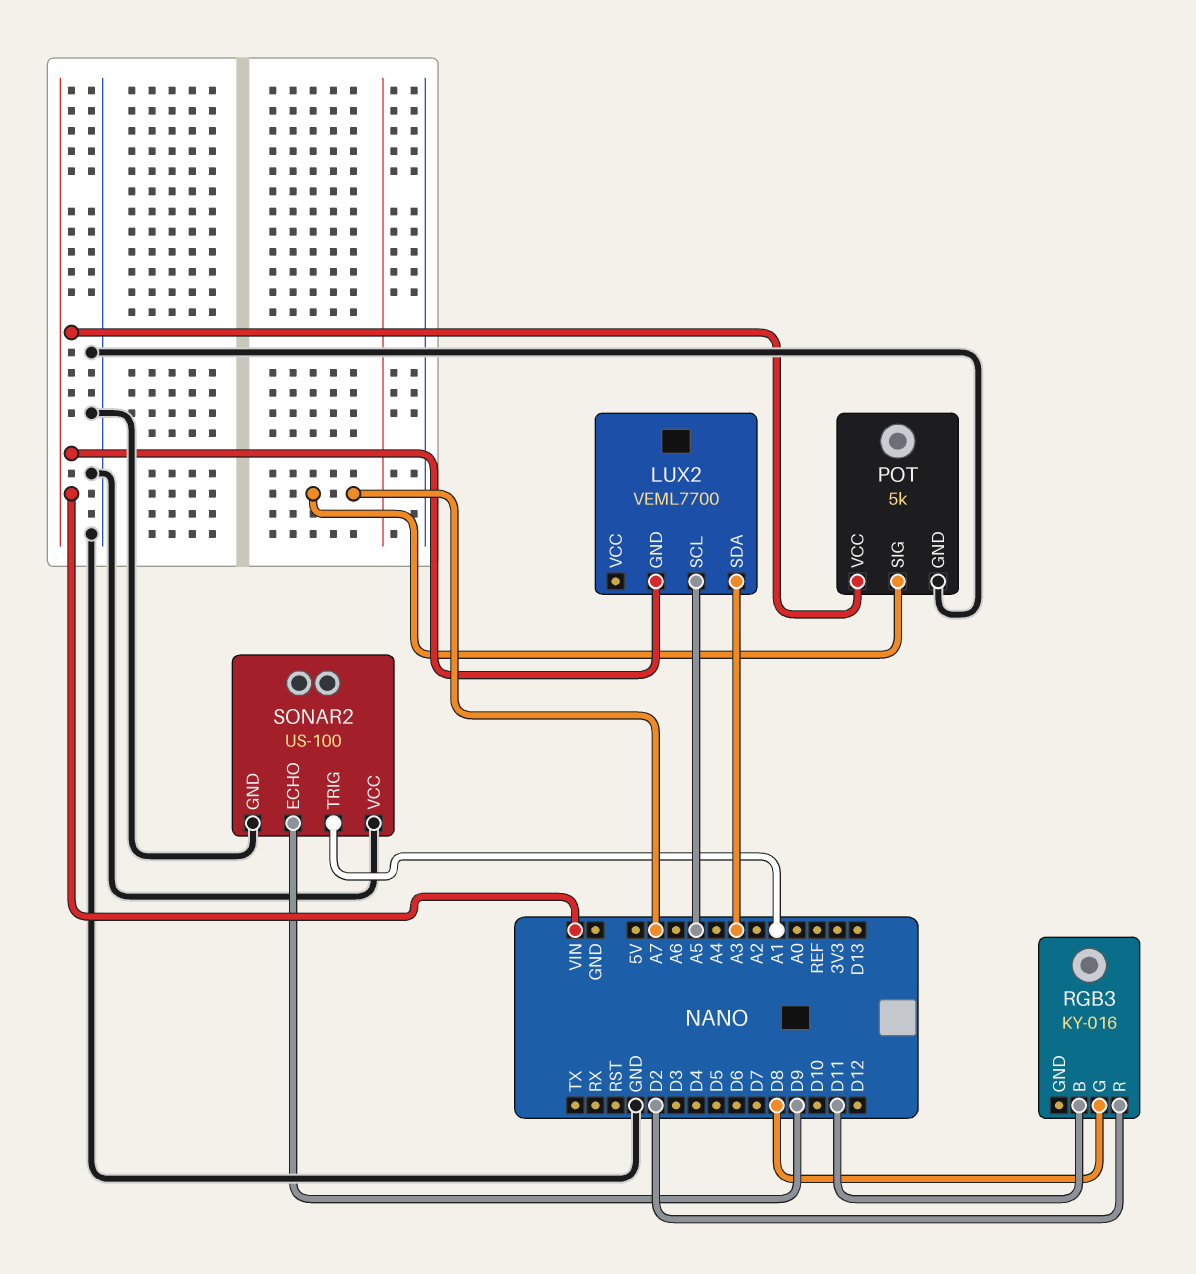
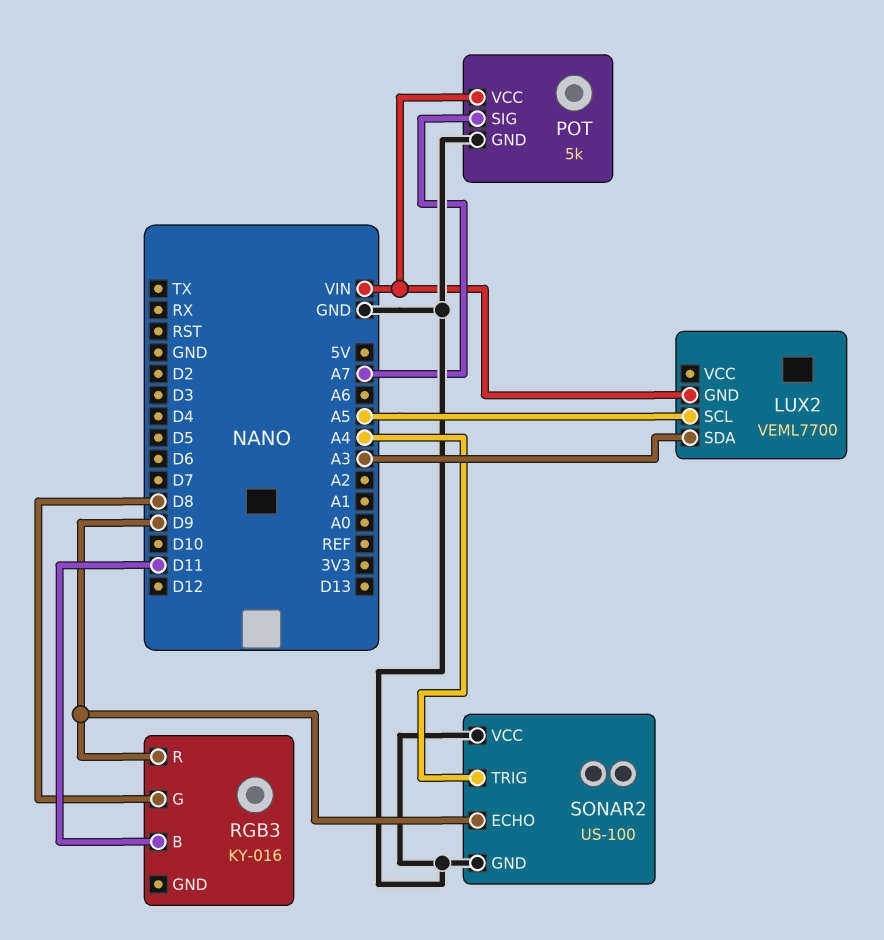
RGB3 pin R: D2 -> D9
SONAR2 pin TRIG: A1 -> A4

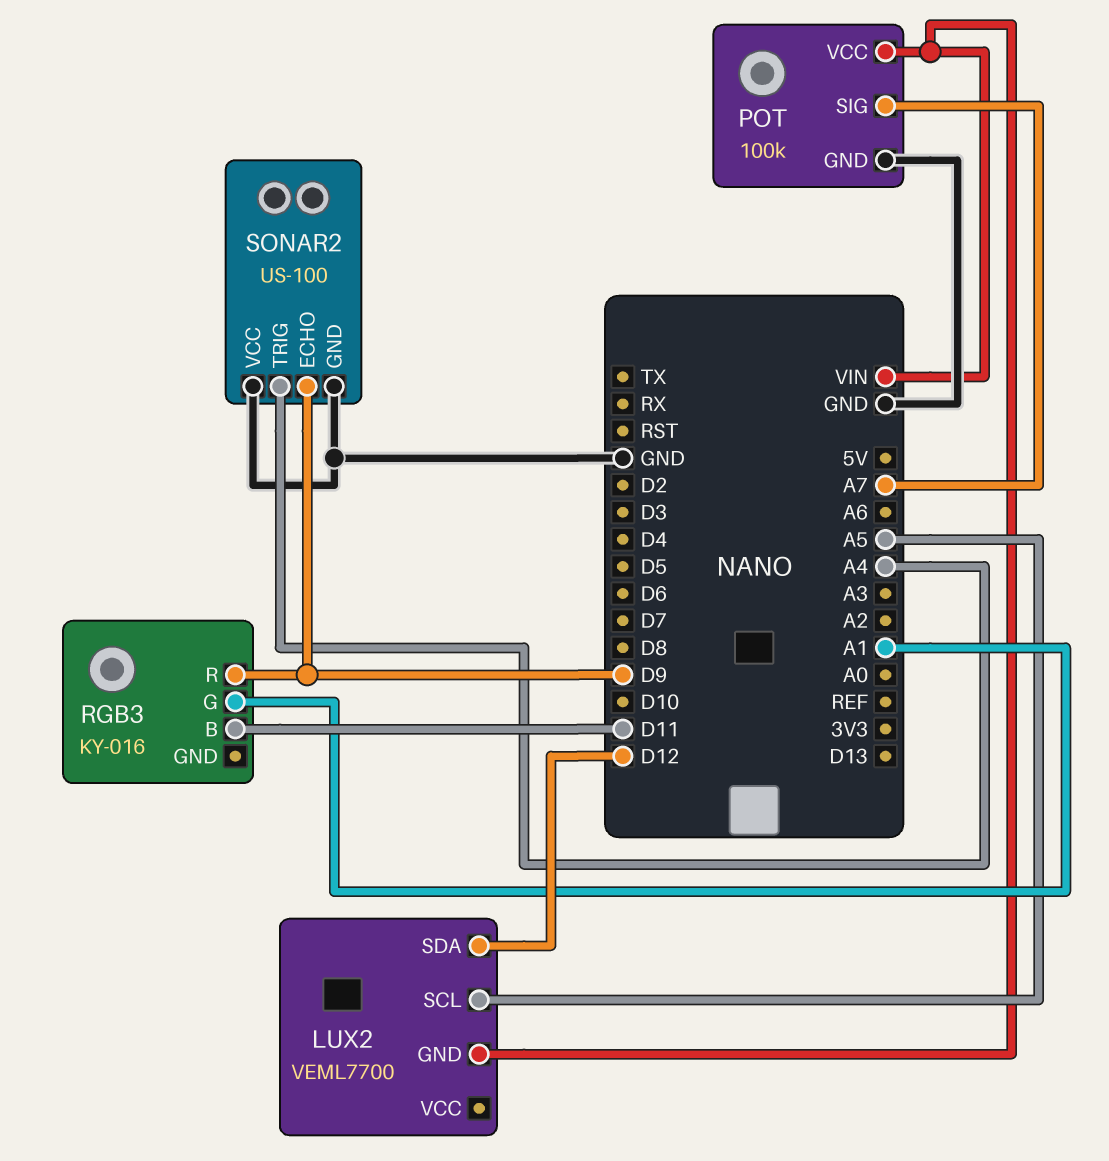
LUX2 pin SDA: A3 -> D12
POT: 5k -> 100k
RGB3 pin G: D8 -> A1

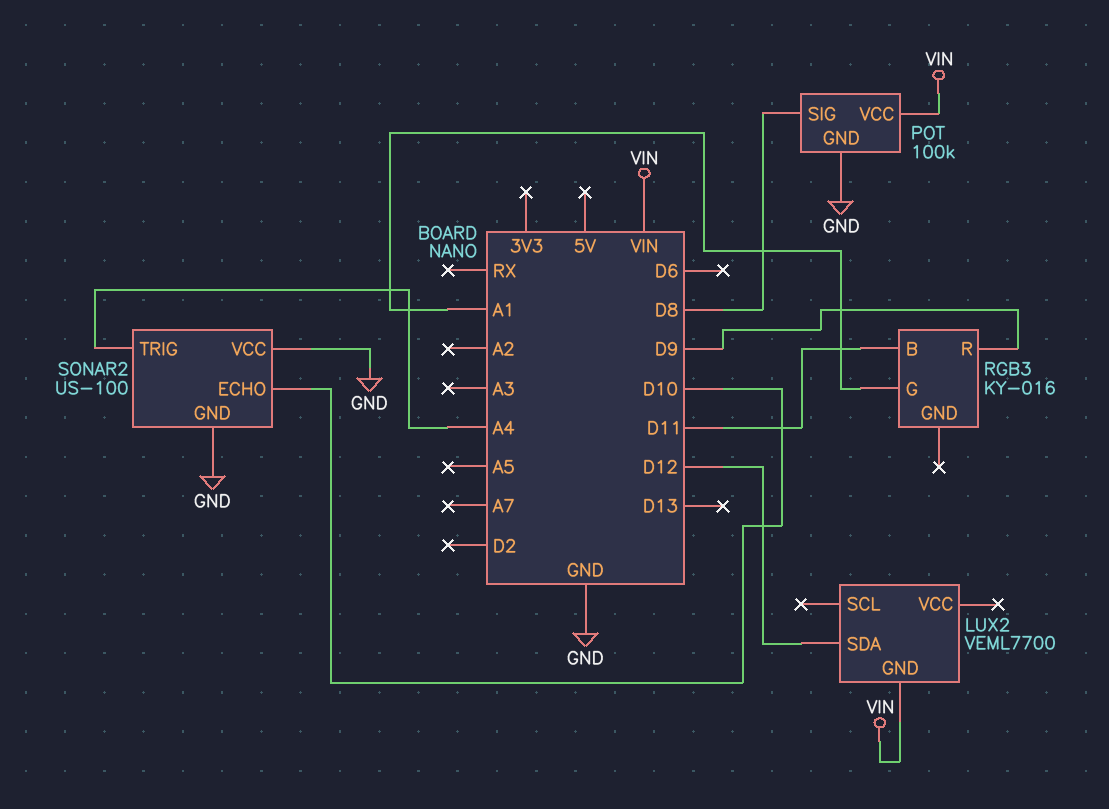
LUX2 pin SCL: A5 -> none
POT pin SIG: A7 -> D8
SONAR2 pin ECHO: D9 -> D10

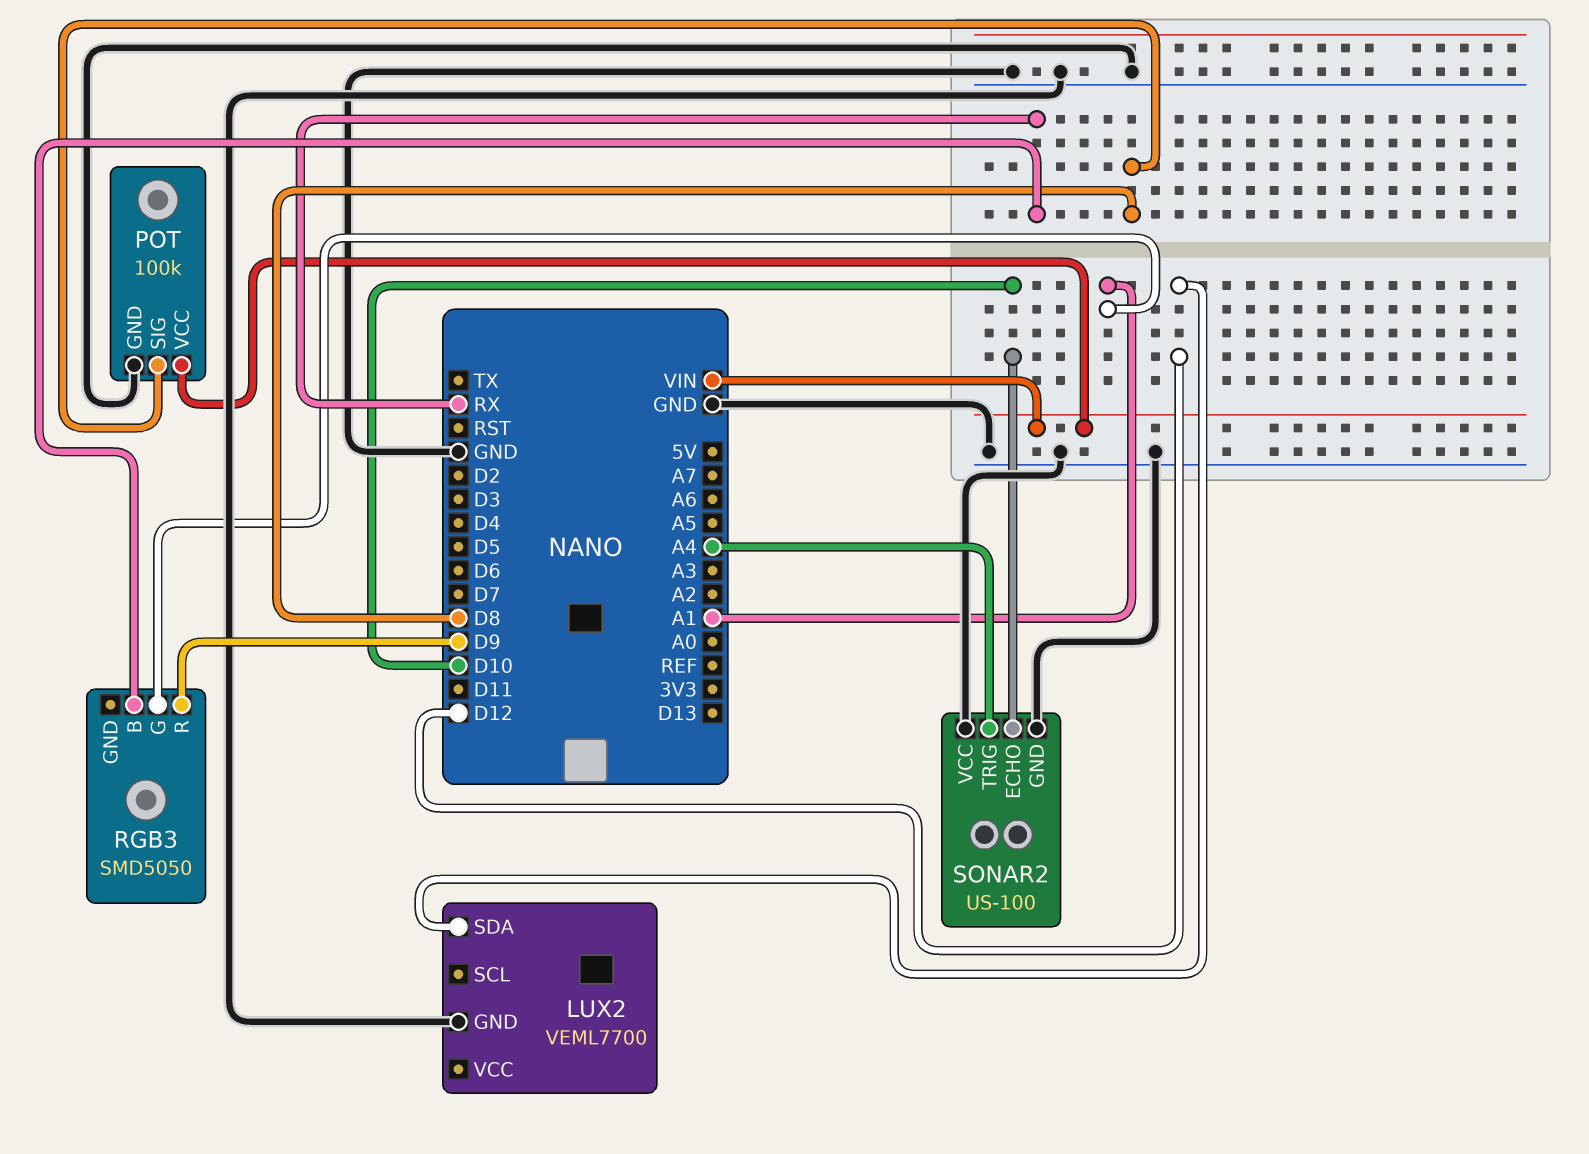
LUX2 pin GND: VIN -> GND
RGB3: KY-016 -> SMD5050
RGB3 pin B: D11 -> RX

